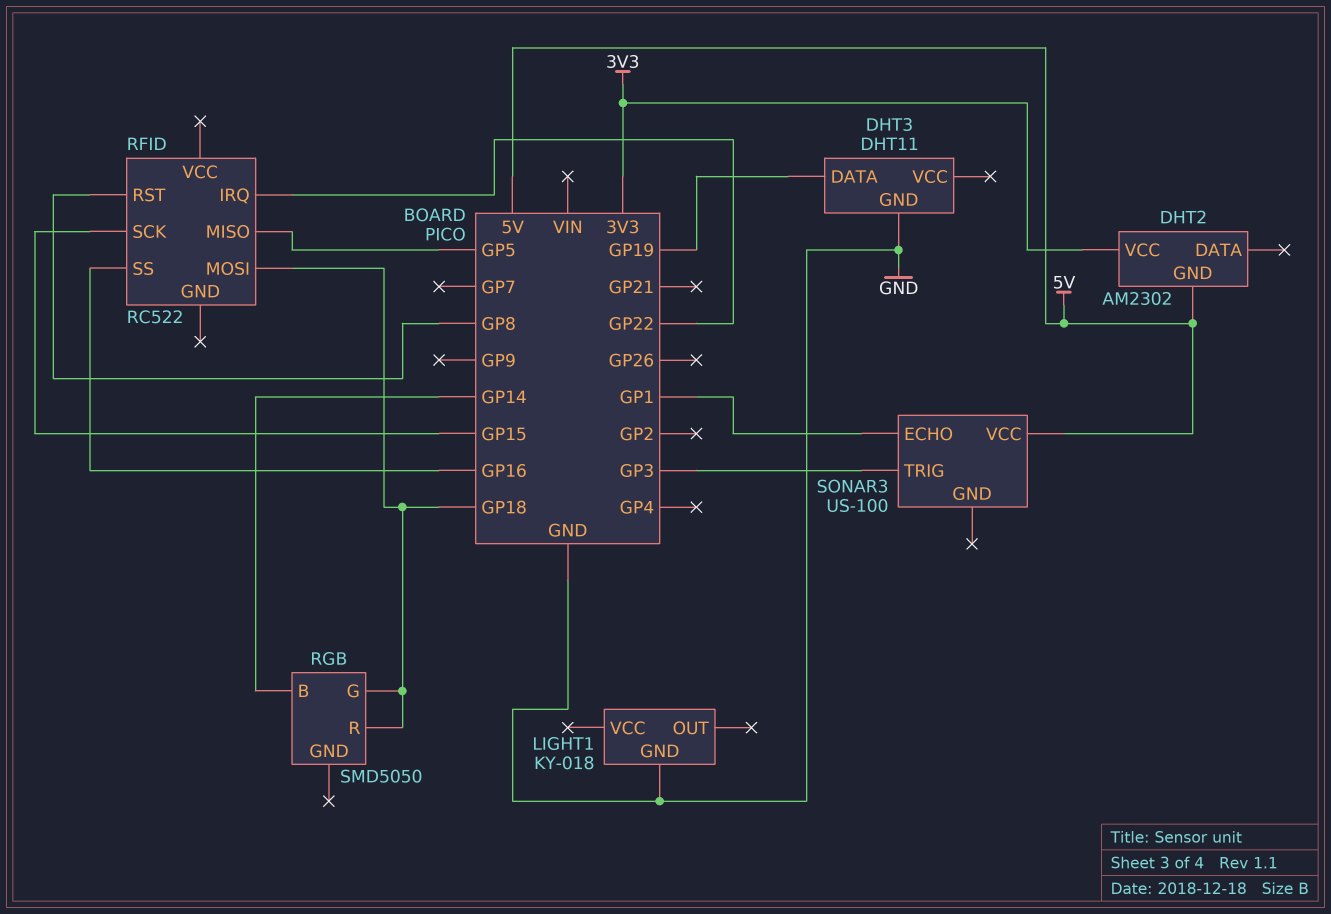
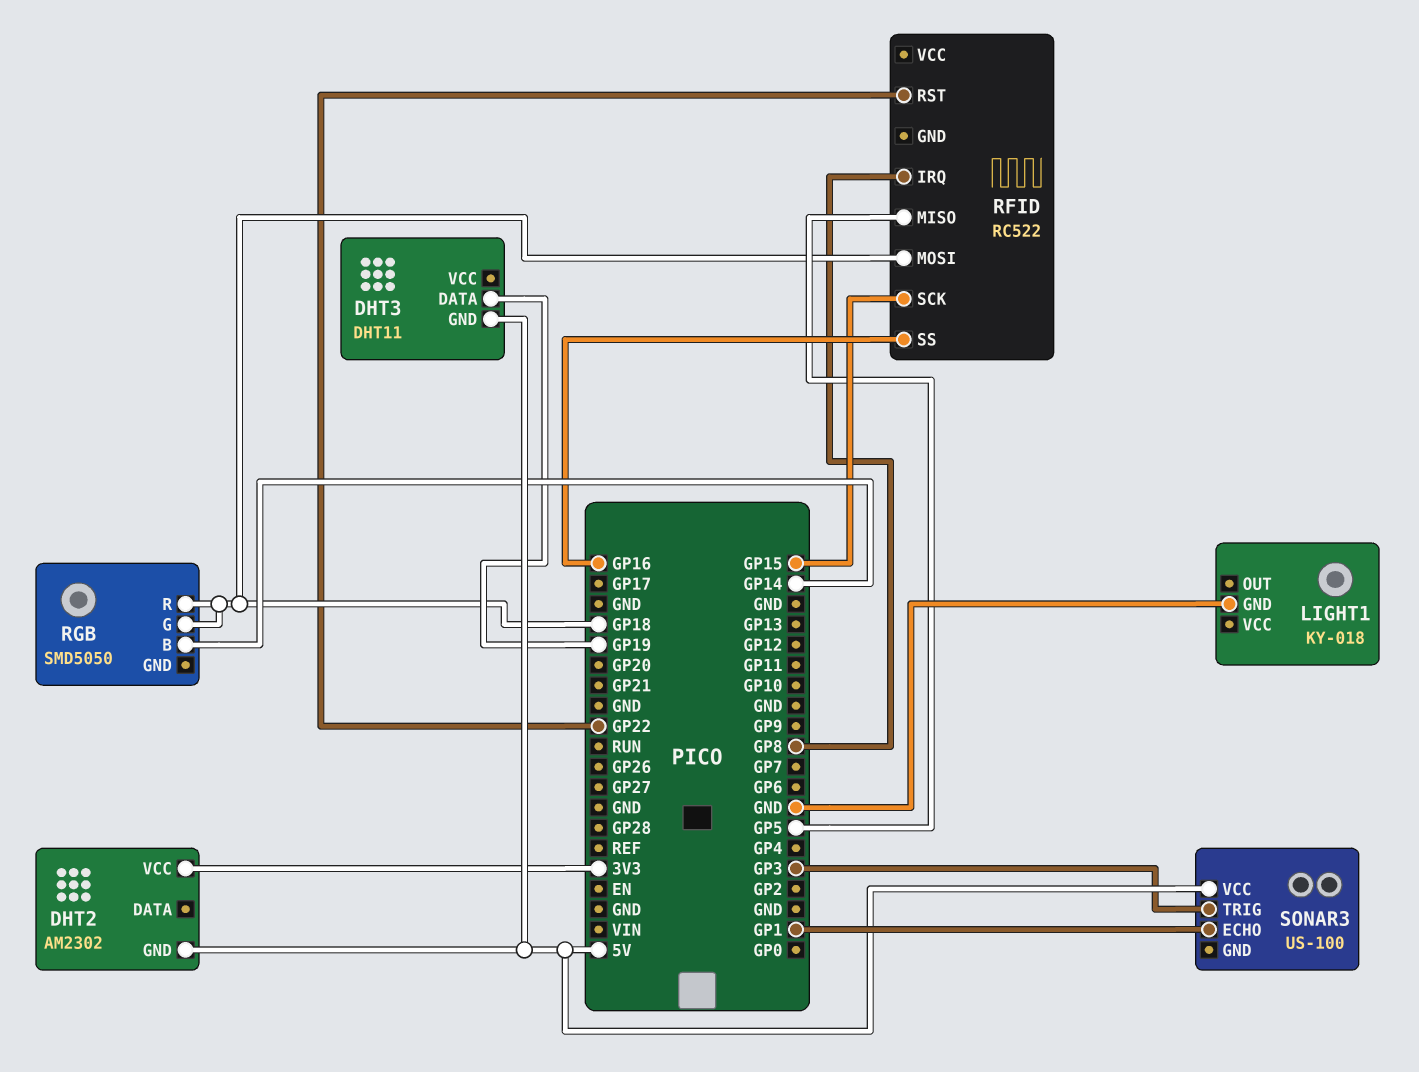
DHT3 pin GND: GND -> 5V
RFID pin IRQ: GP22 -> GP8
RFID pin RST: GP8 -> GP22

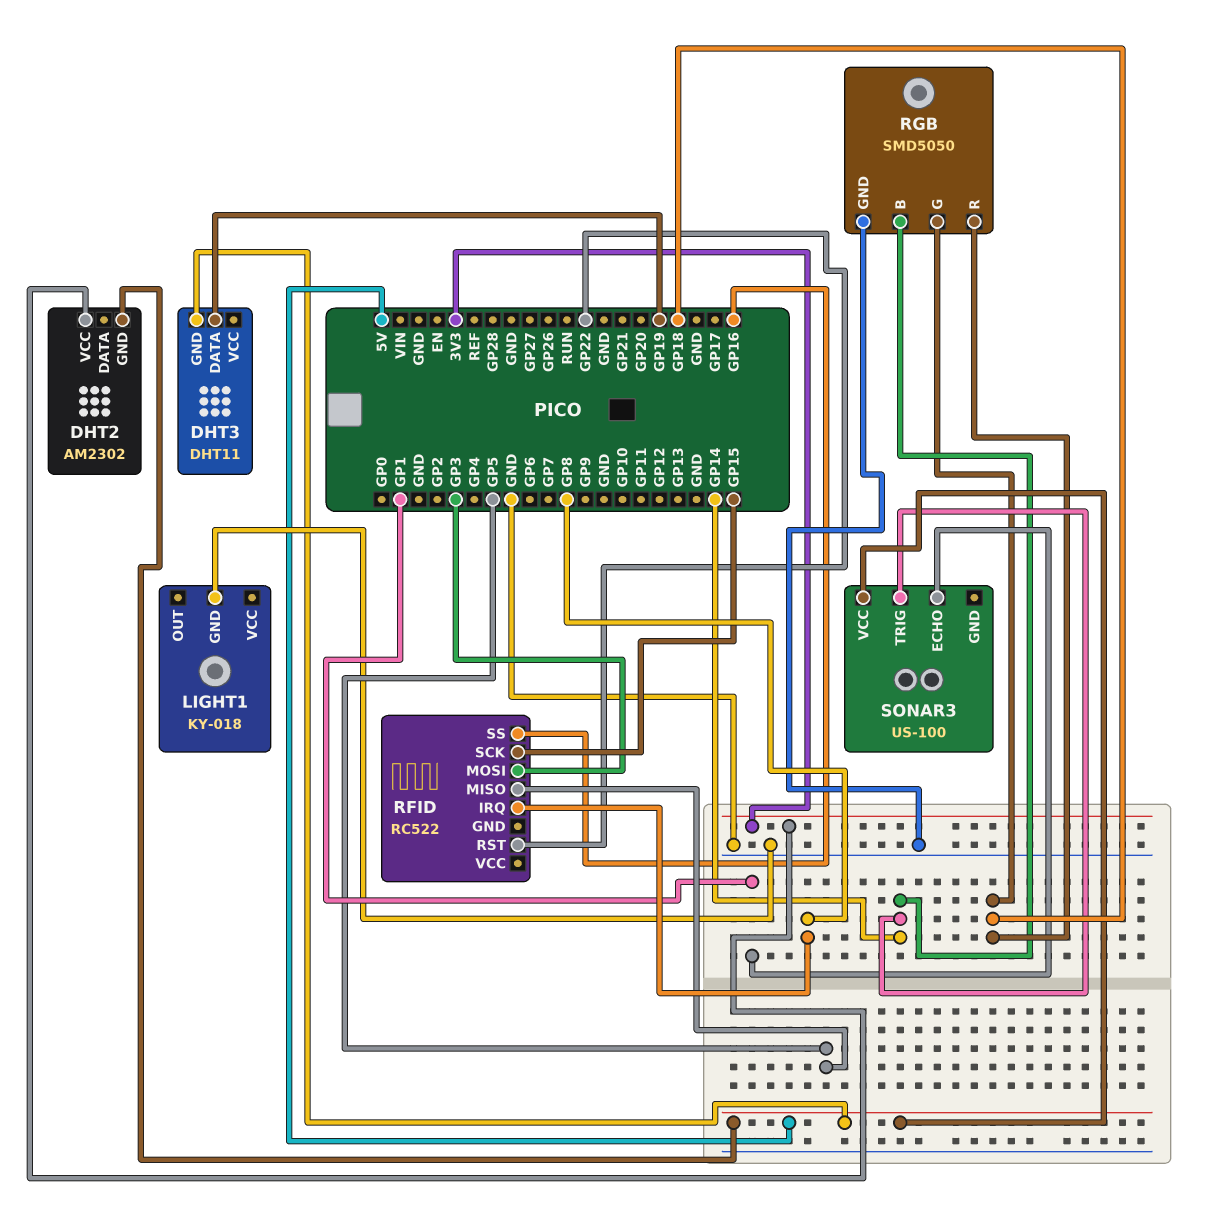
RFID pin MOSI: GP18 -> GP3
RGB pin GND: none -> GND
SONAR3 pin TRIG: GP3 -> GP14

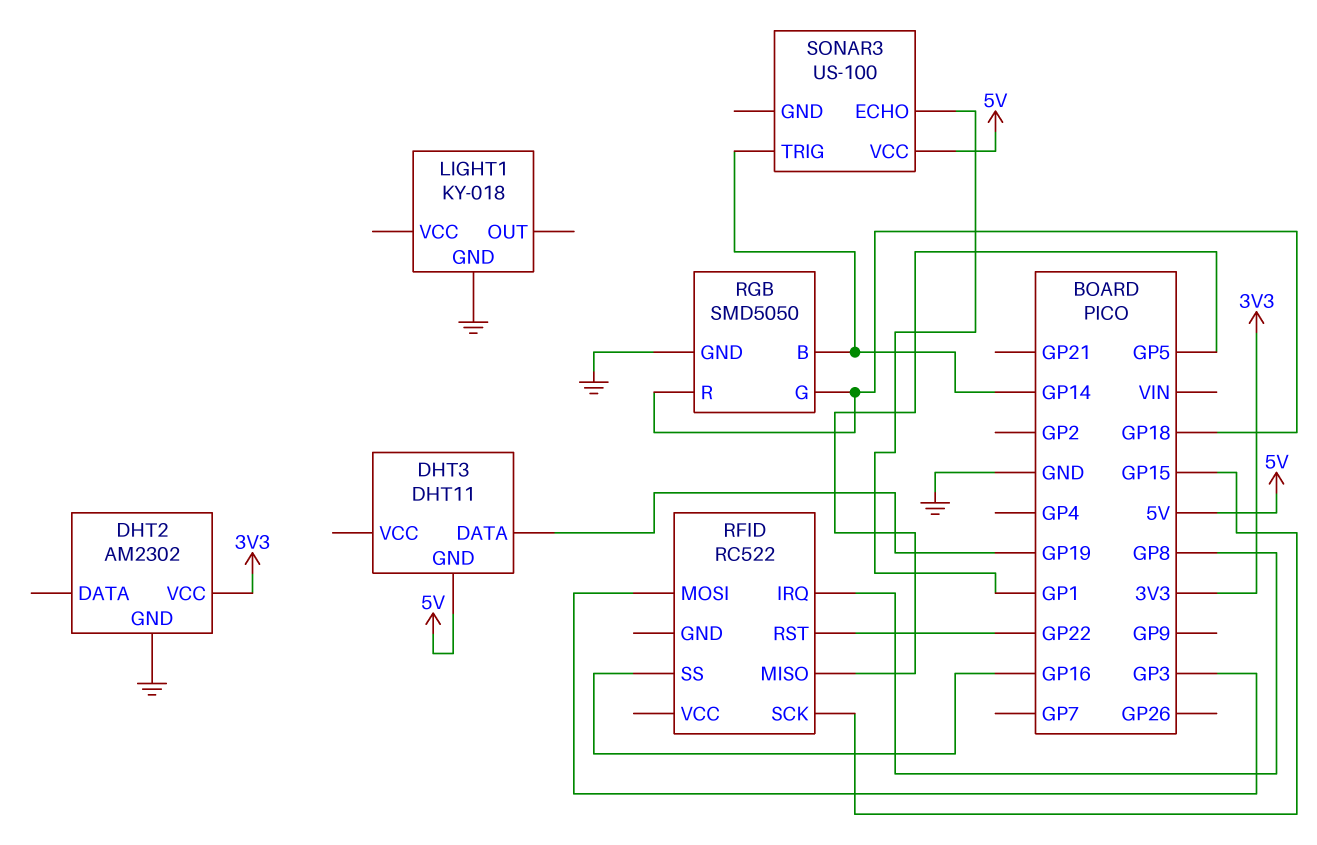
DHT2 pin GND: 5V -> GND

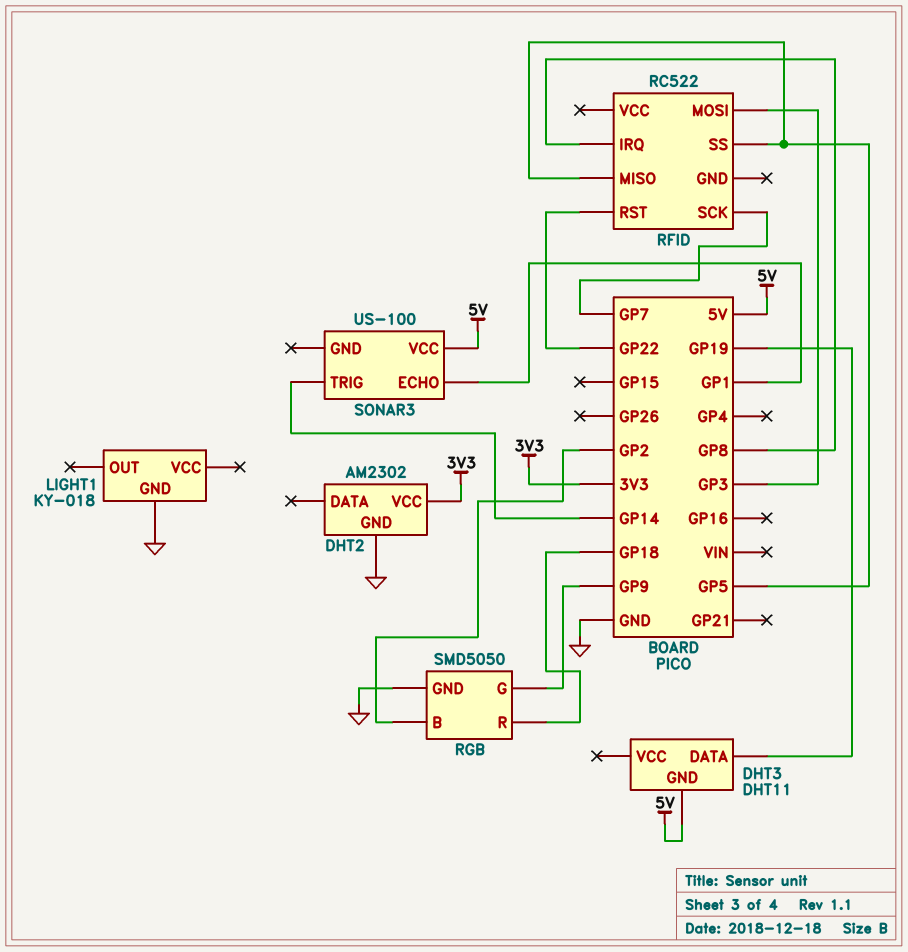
RFID pin SCK: GP15 -> GP7
RFID pin SS: GP16 -> GP5
RGB pin B: GP14 -> GP2
RGB pin G: GP18 -> GP9

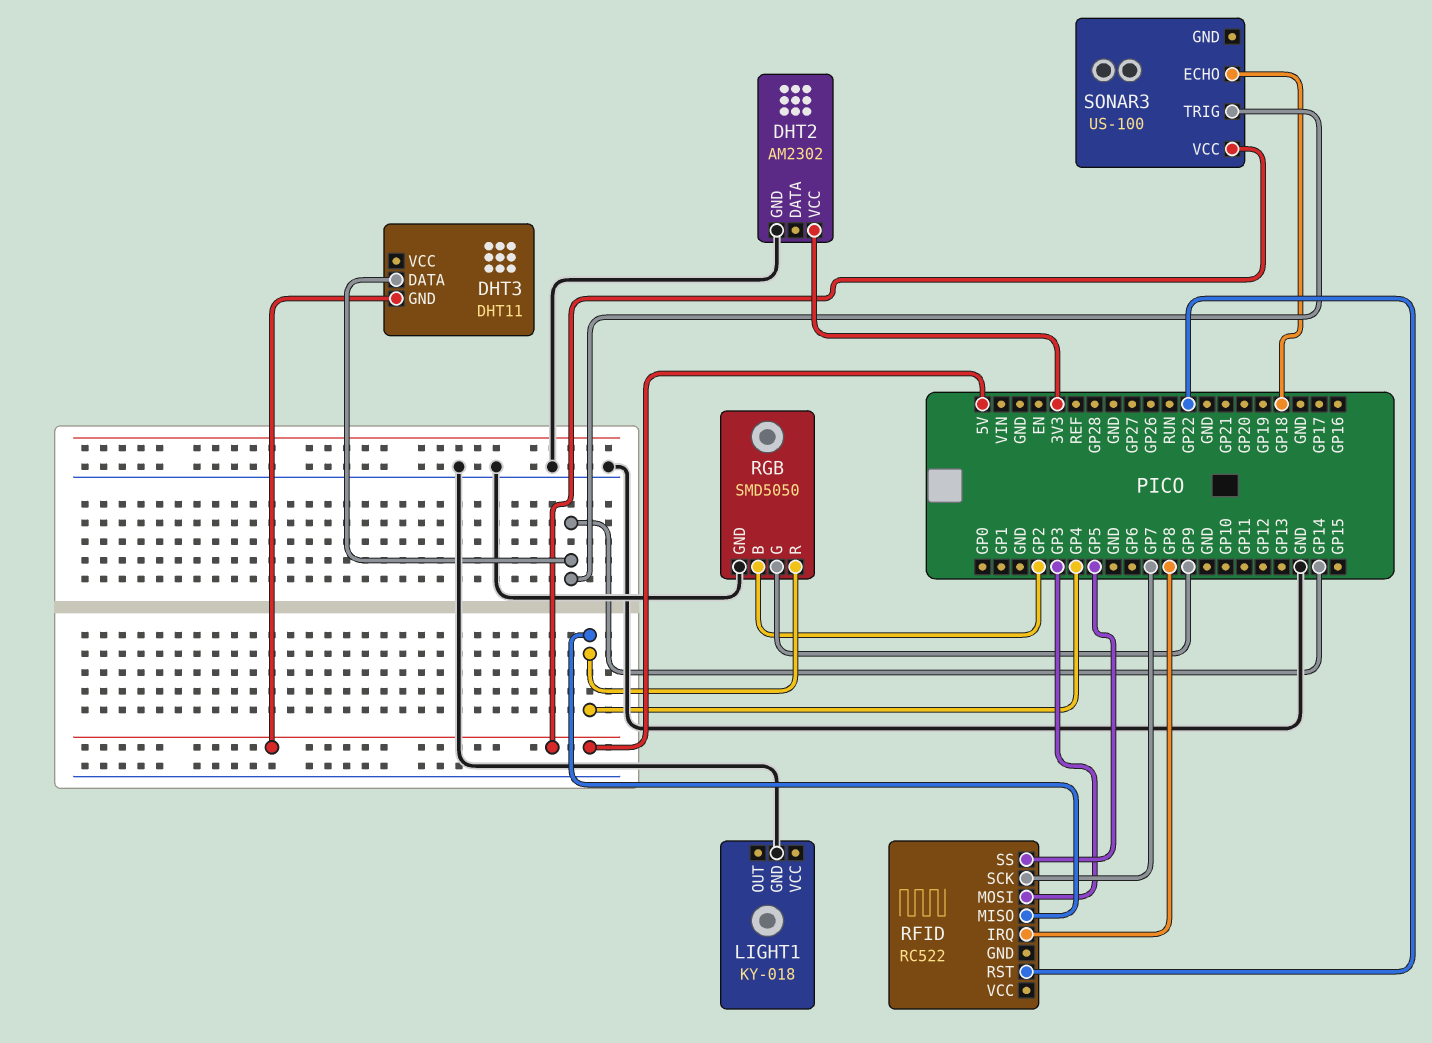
DHT3 pin DATA: GP19 -> GP14
RFID pin MISO: GP5 -> GP4
RGB pin R: GP18 -> GP4
SONAR3 pin ECHO: GP1 -> GP18

